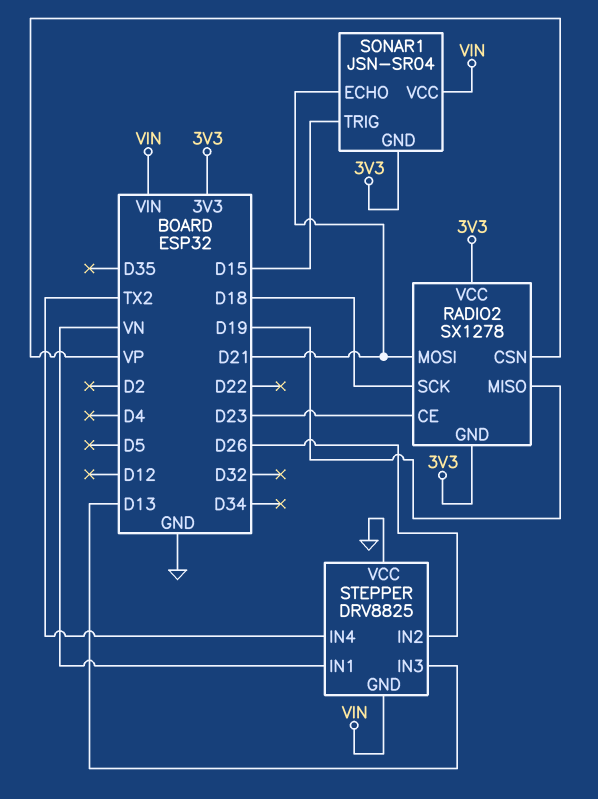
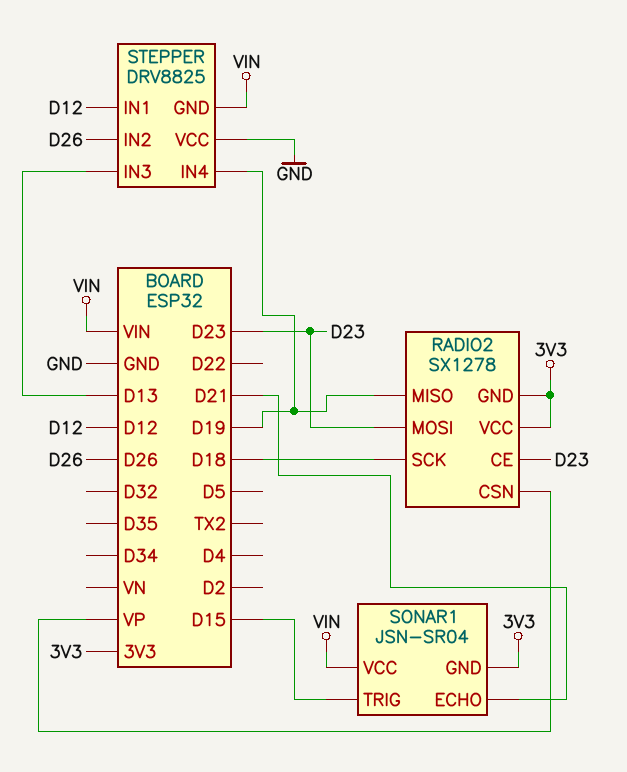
RADIO2 pin MOSI: D21 -> D23
STEPPER pin IN1: VN -> D12
STEPPER pin IN4: TX2 -> D19

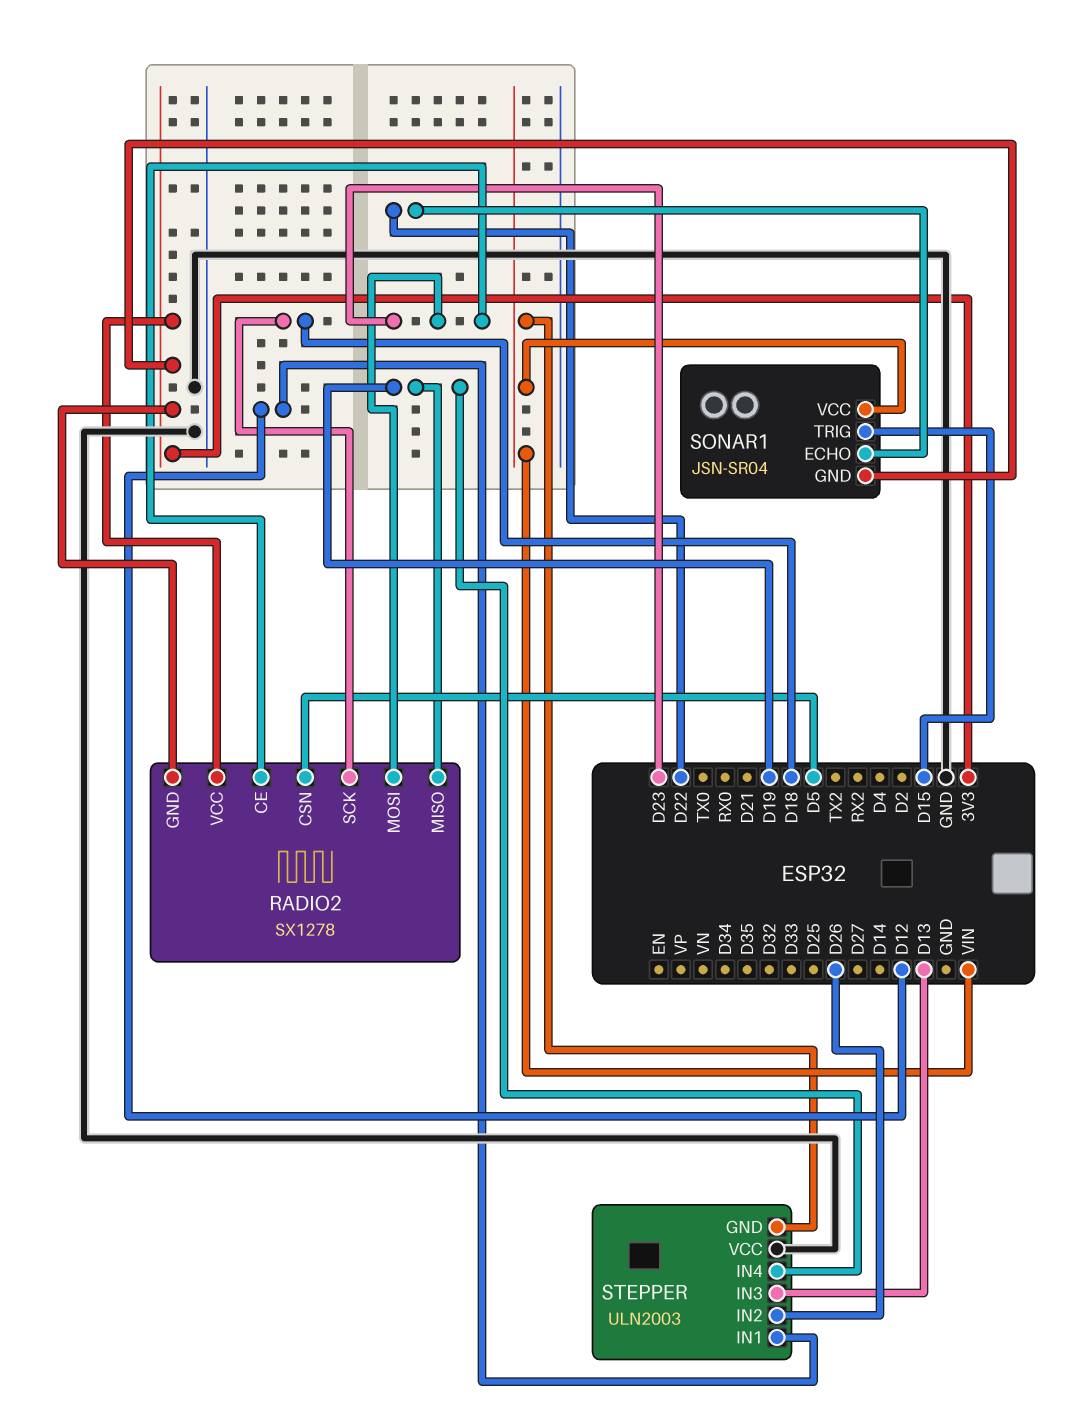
RADIO2 pin CSN: VP -> D5
SONAR1 pin ECHO: D21 -> D22
STEPPER: DRV8825 -> ULN2003

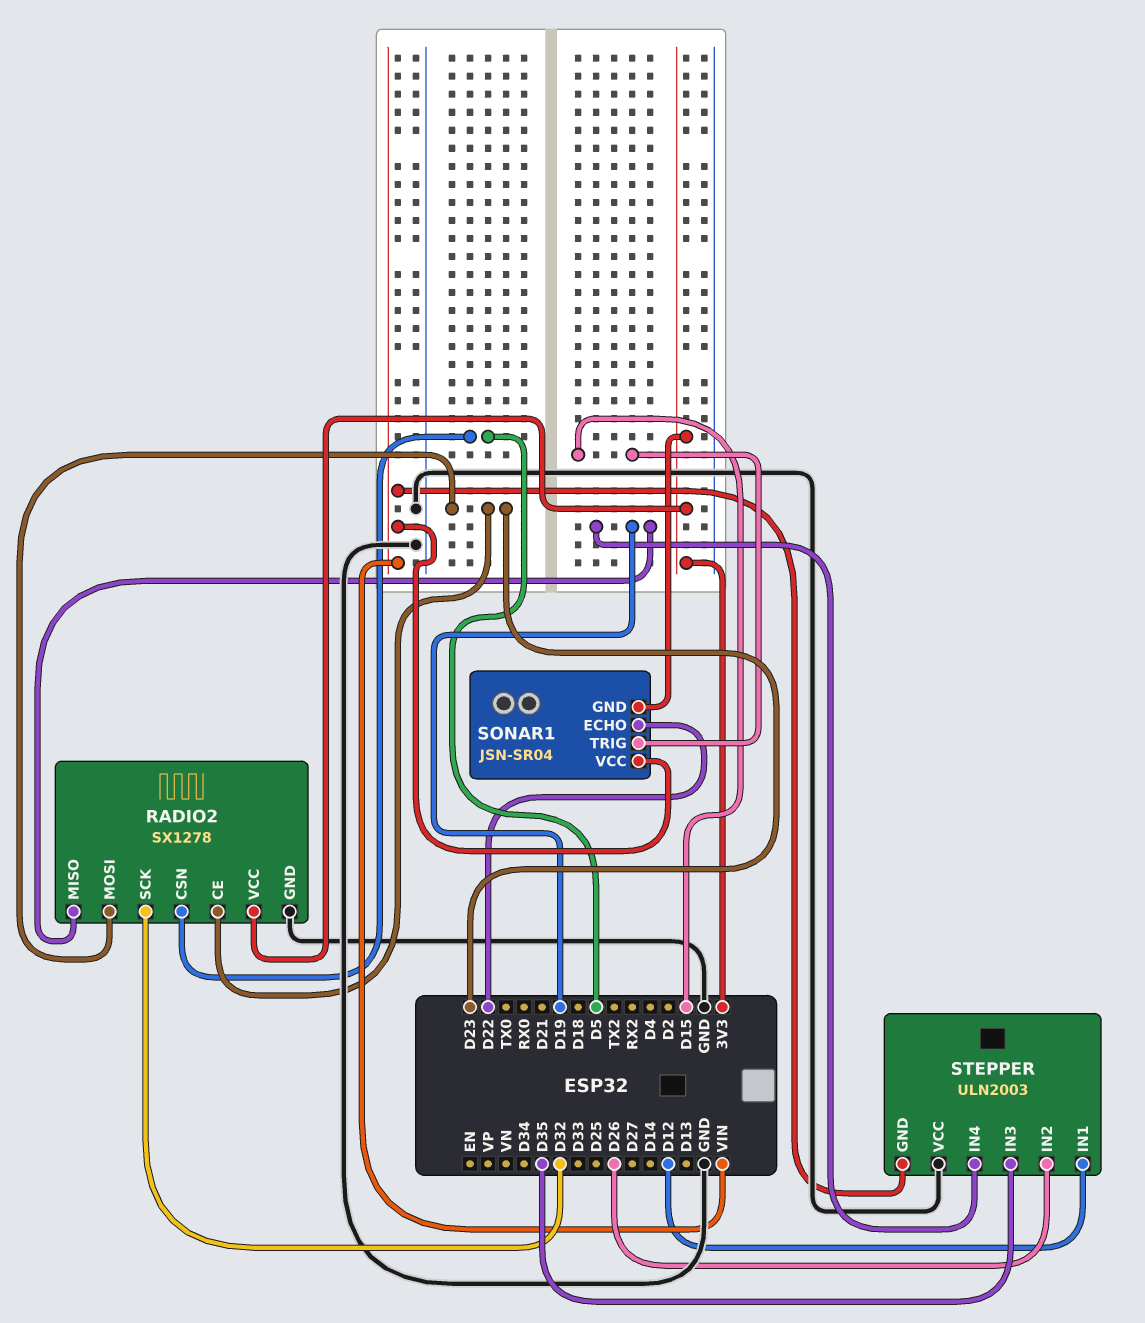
RADIO2 pin GND: 3V3 -> GND
RADIO2 pin SCK: D18 -> D32
STEPPER pin IN3: D13 -> D35

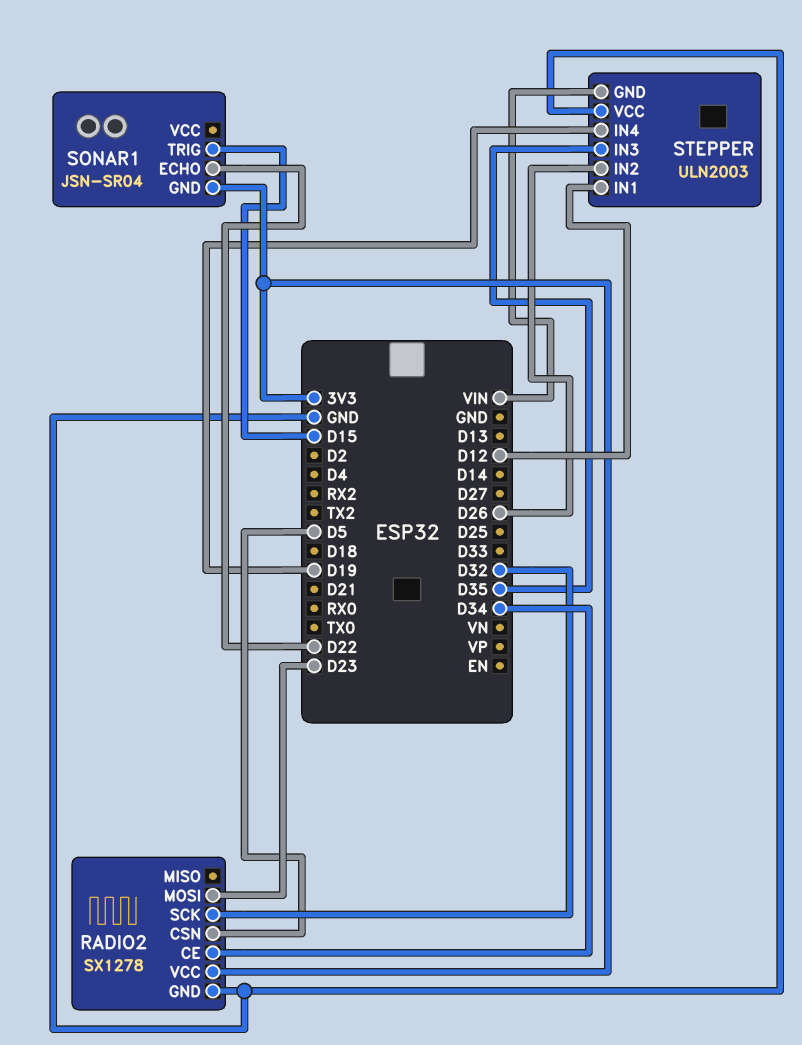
RADIO2 pin CE: D23 -> D34
RADIO2 pin MISO: D19 -> none
SONAR1 pin VCC: VIN -> none

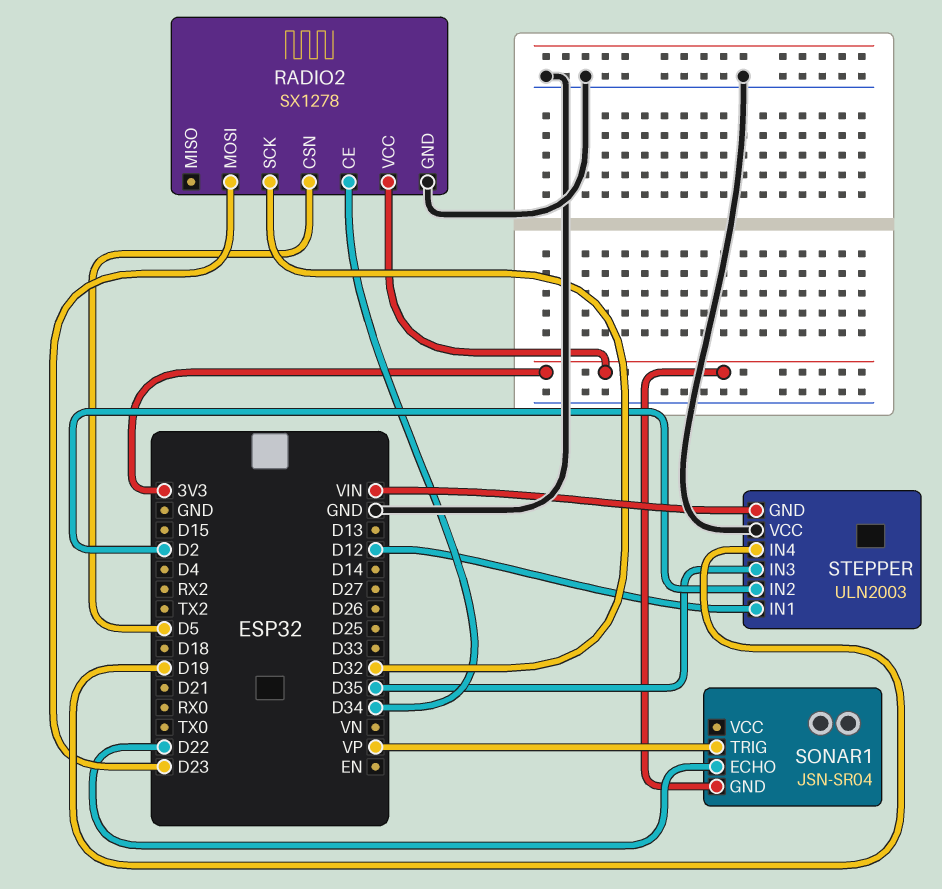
SONAR1 pin TRIG: D15 -> VP
STEPPER pin IN2: D26 -> D2

